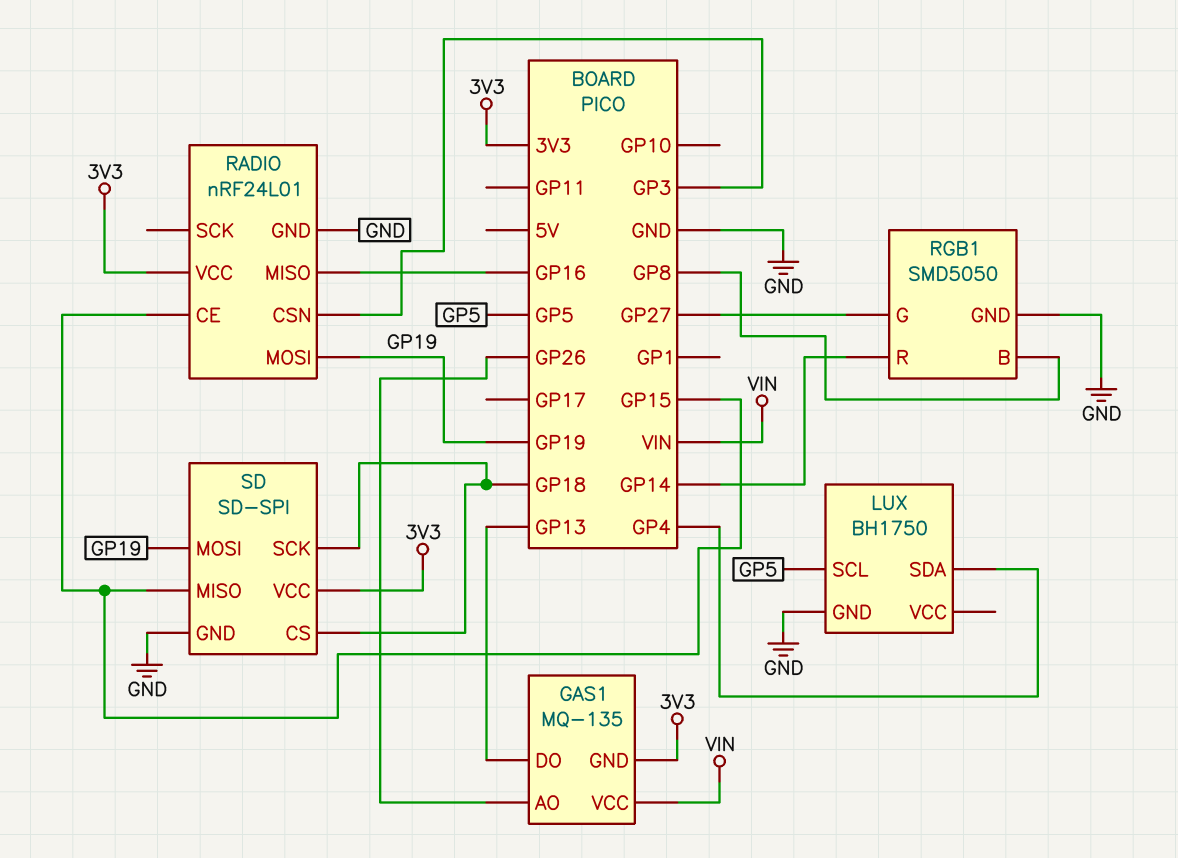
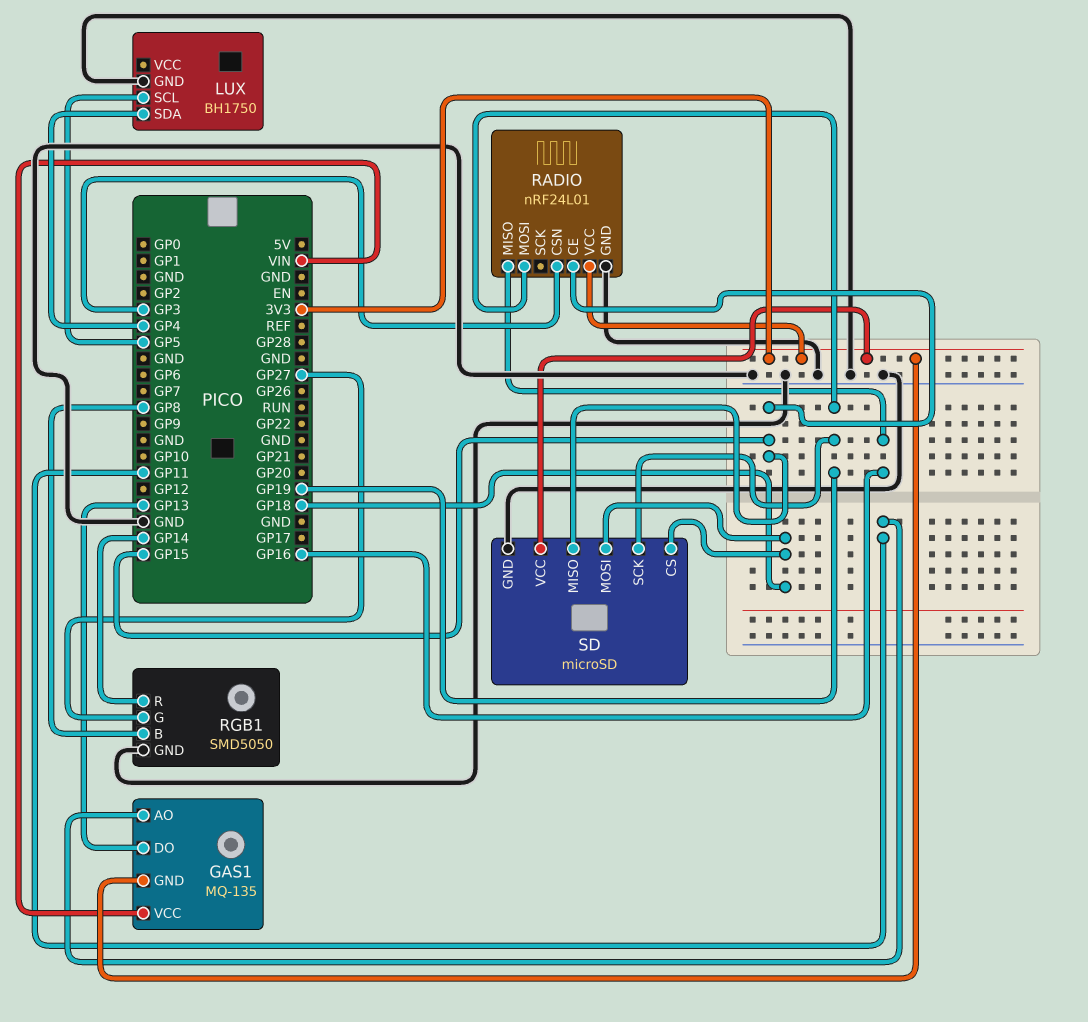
GAS1 pin AO: GP26 -> GP11
SD: SD-SPI -> microSD
SD pin MOSI: GP19 -> GP18
SD pin SCK: GP18 -> GP19

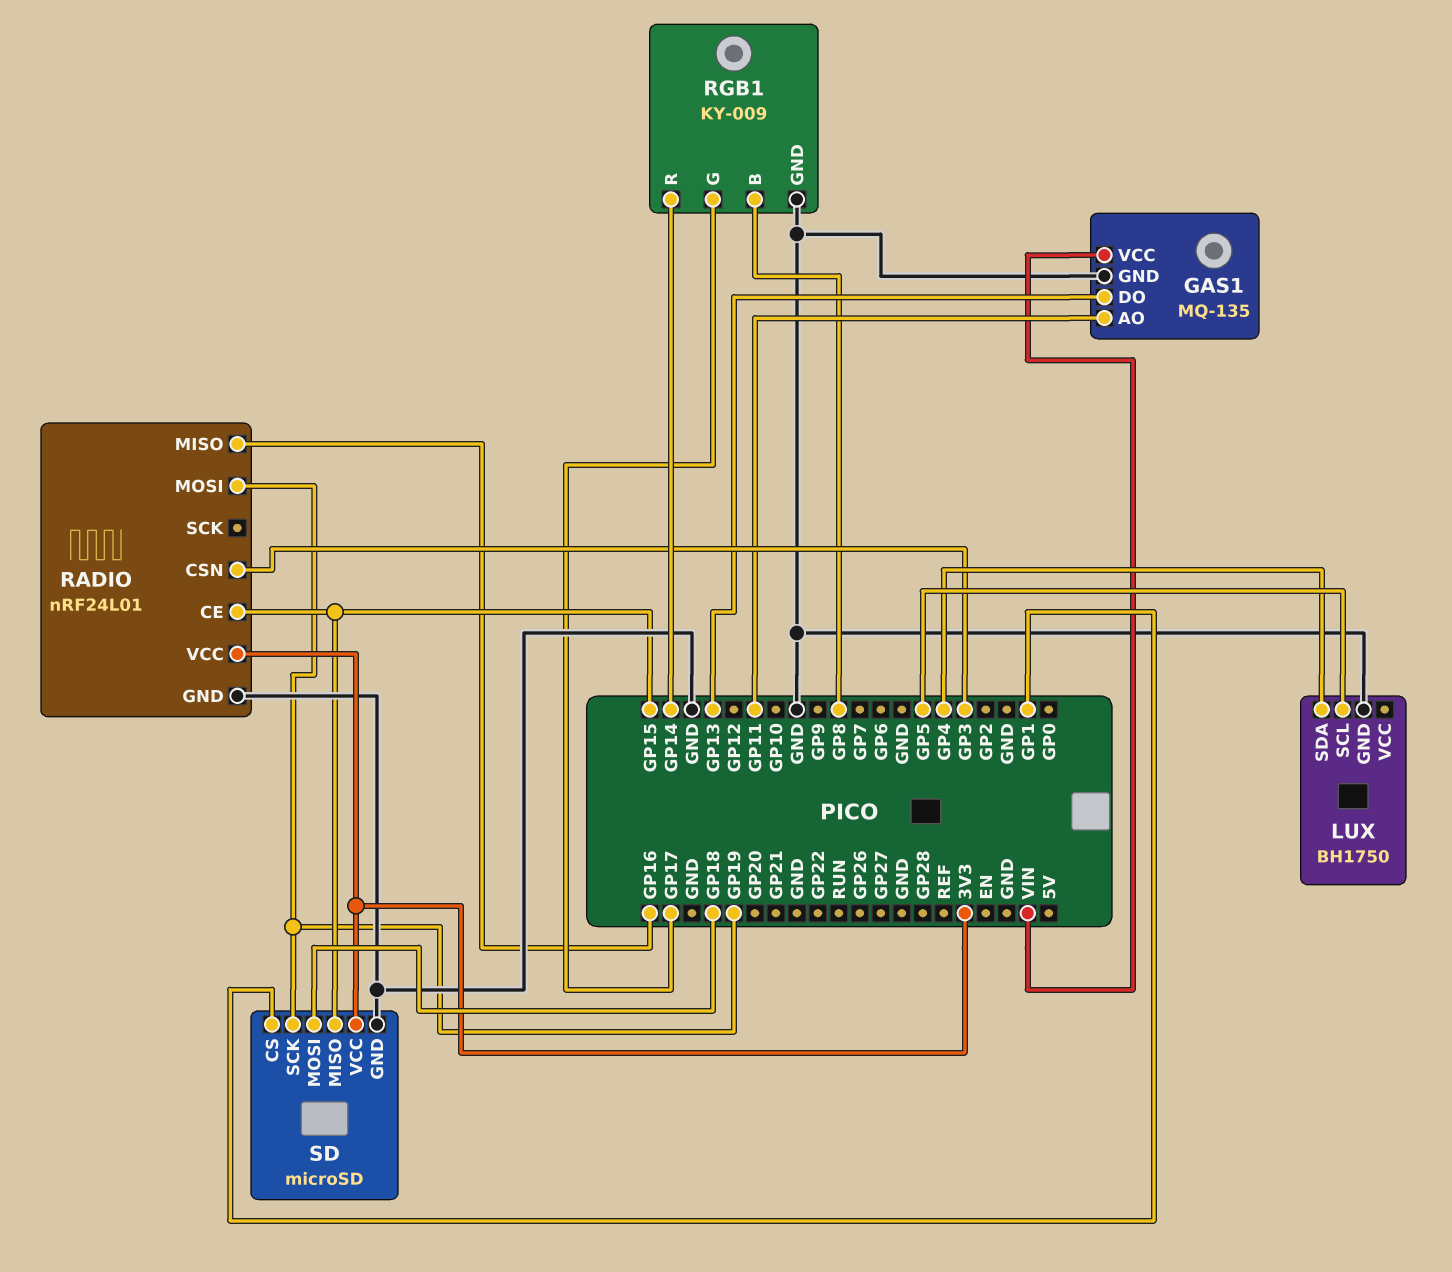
GAS1 pin GND: 3V3 -> GND
RGB1: SMD5050 -> KY-009
RGB1 pin G: GP27 -> GP17
SD pin CS: GP18 -> GP1

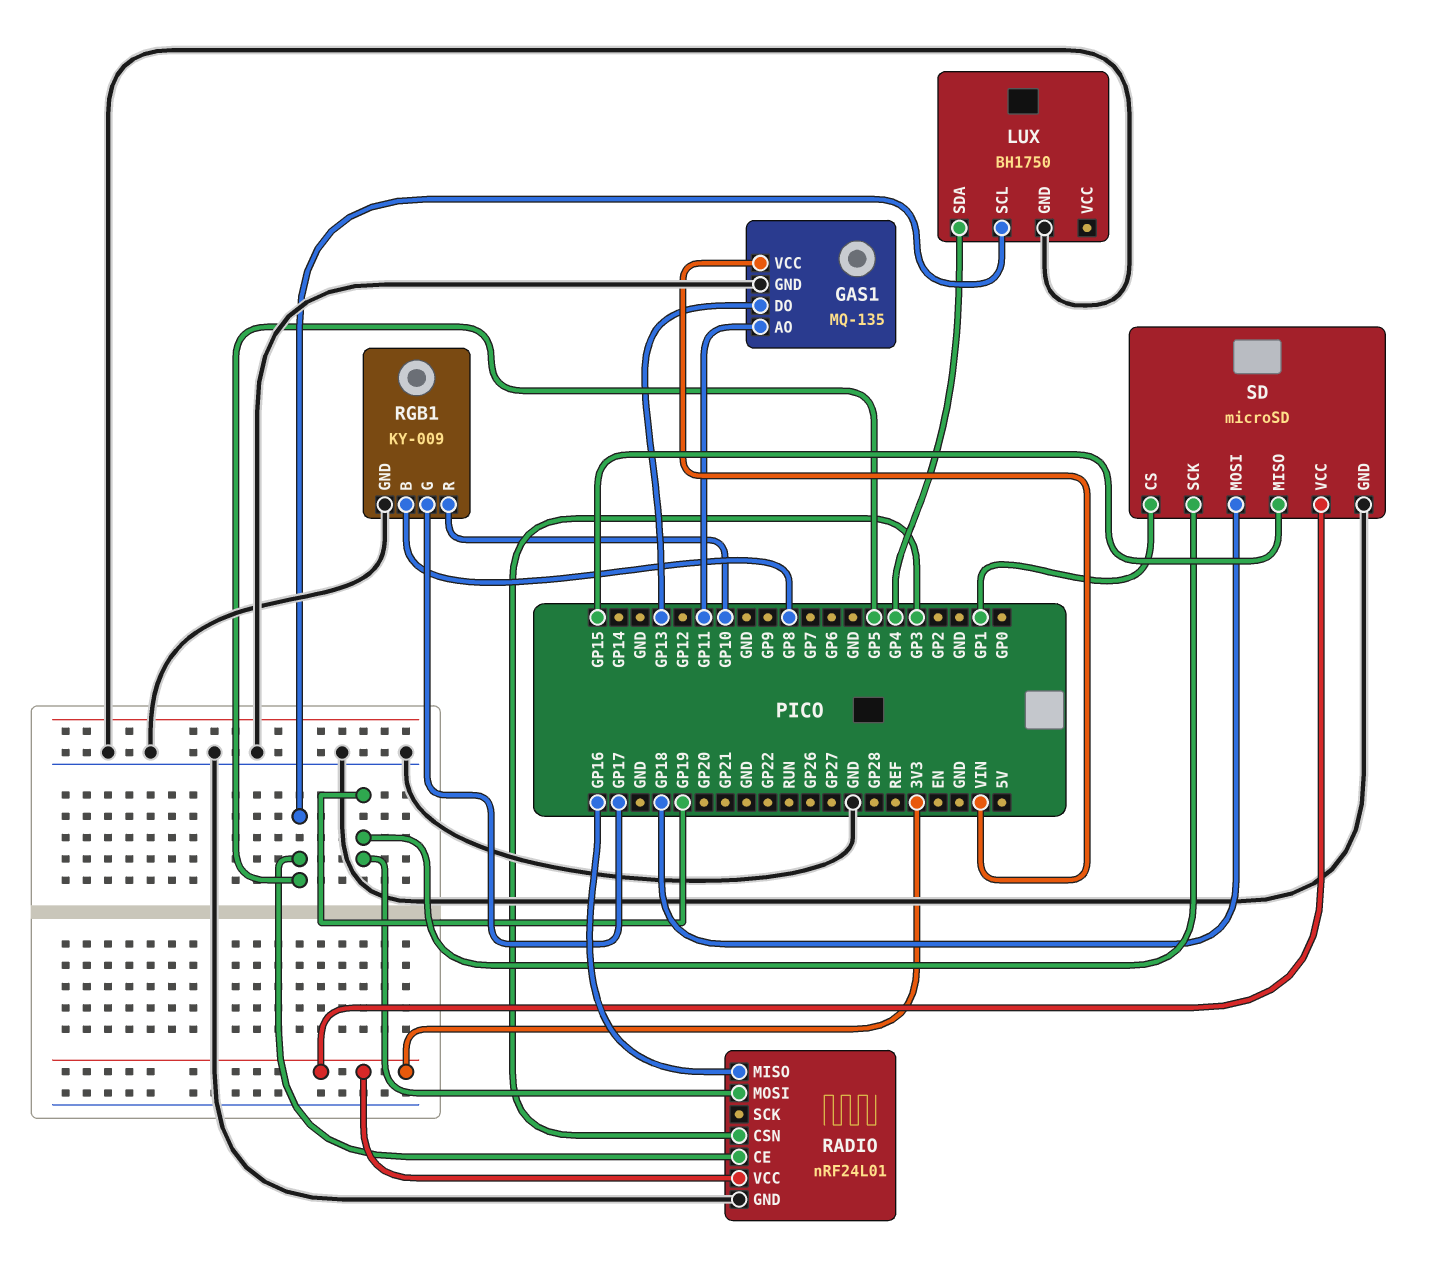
RADIO pin CE: GP15 -> GP5
RGB1 pin R: GP14 -> GP10

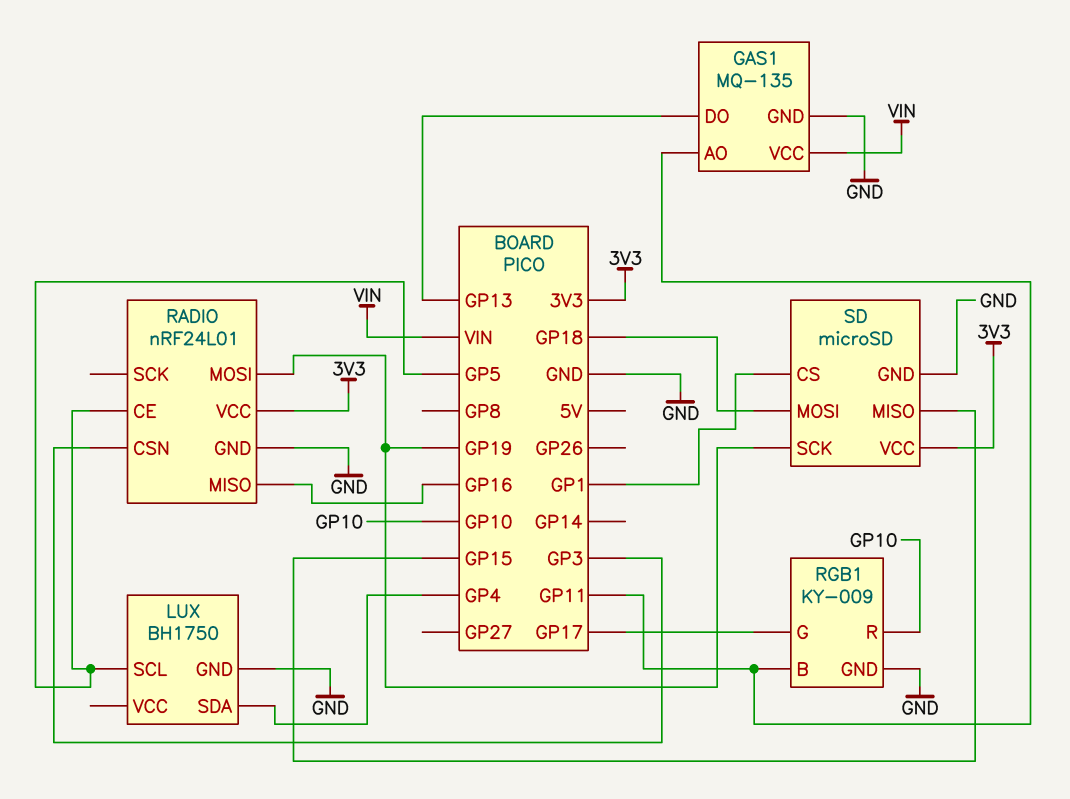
RGB1 pin B: GP8 -> GP11

